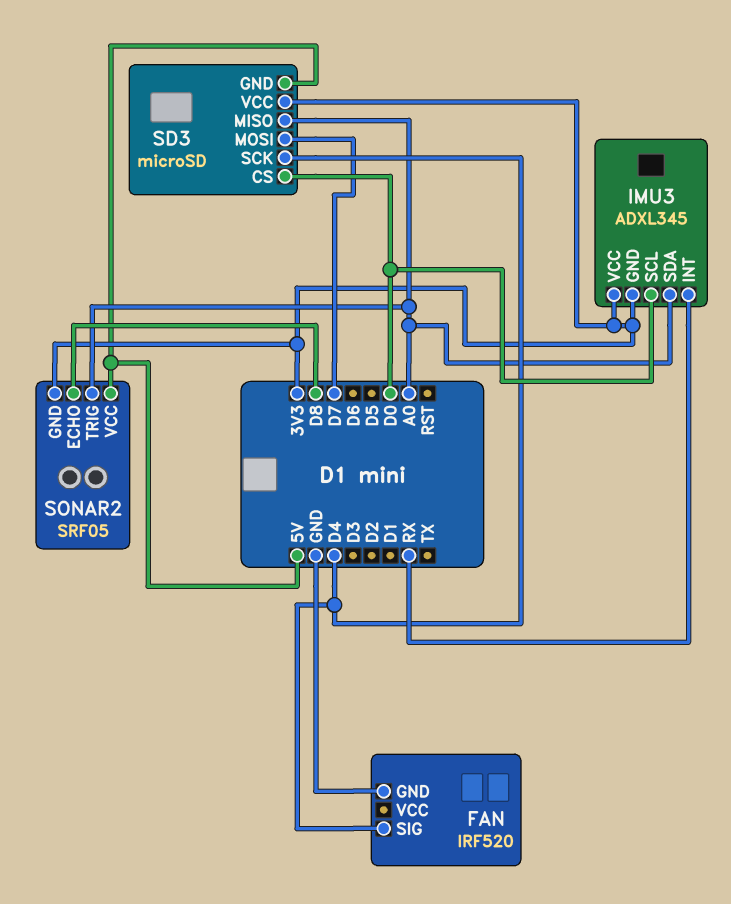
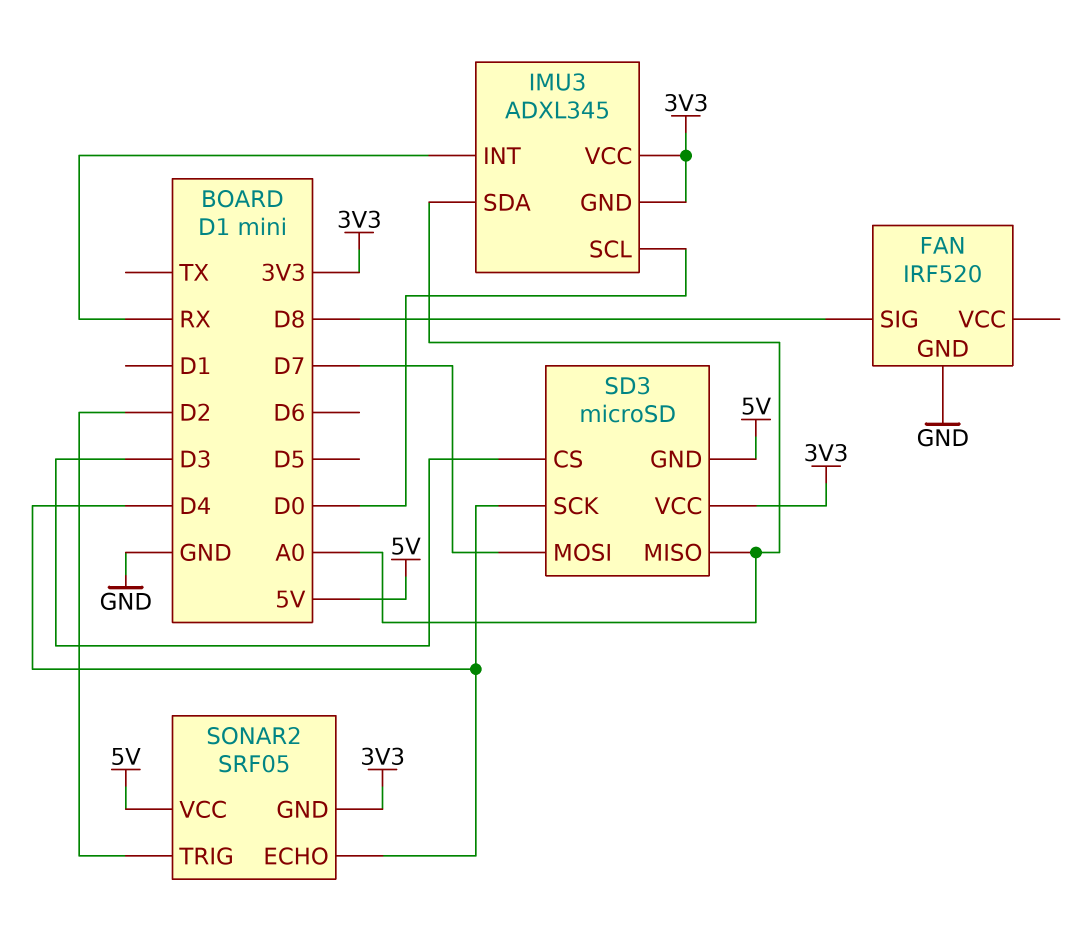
FAN pin SIG: D4 -> D8
SD3 pin CS: D0 -> D3
SONAR2 pin ECHO: D8 -> D4
SONAR2 pin TRIG: A0 -> D2

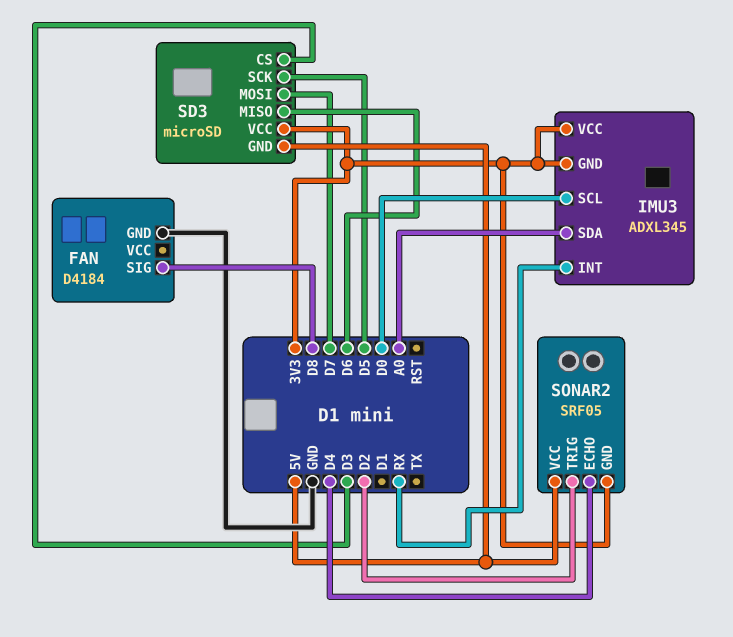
FAN: IRF520 -> D4184
SD3 pin MISO: A0 -> D6
SD3 pin SCK: D4 -> D5

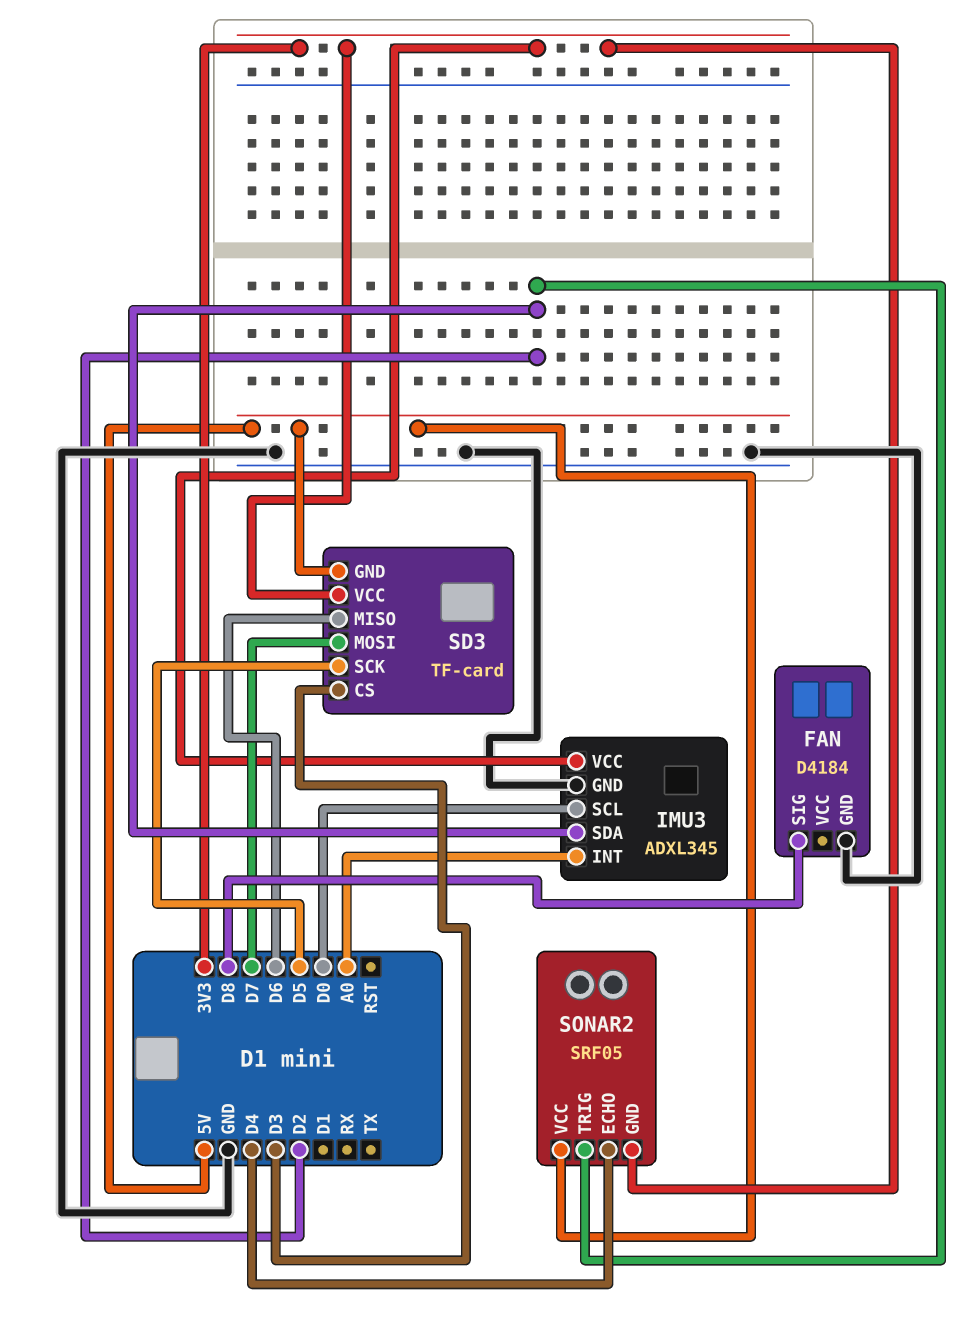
IMU3 pin GND: 3V3 -> GND
IMU3 pin INT: RX -> A0
IMU3 pin SDA: A0 -> D2
SD3: microSD -> TF-card

